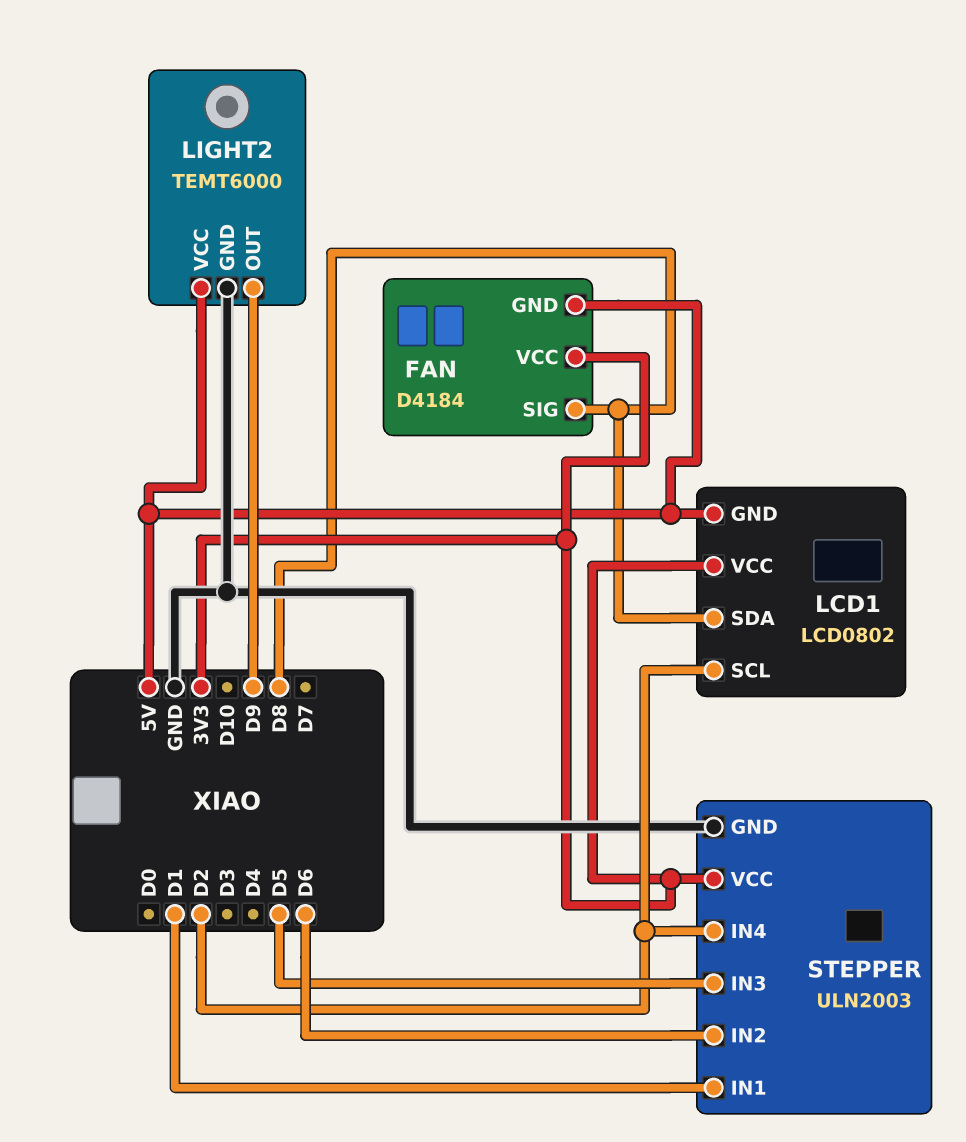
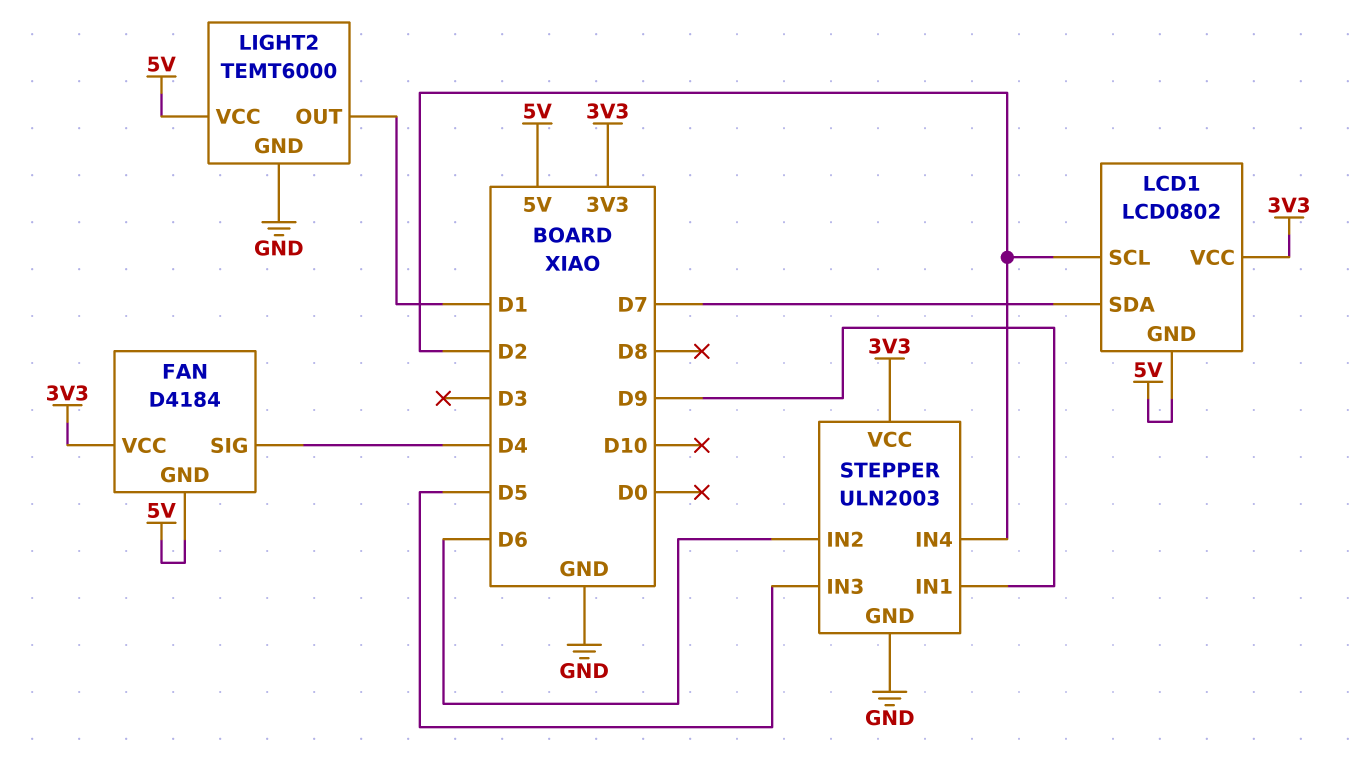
FAN pin SIG: D8 -> D4
LCD1 pin SDA: D8 -> D7
LIGHT2 pin OUT: D9 -> D1
STEPPER pin IN1: D1 -> D9

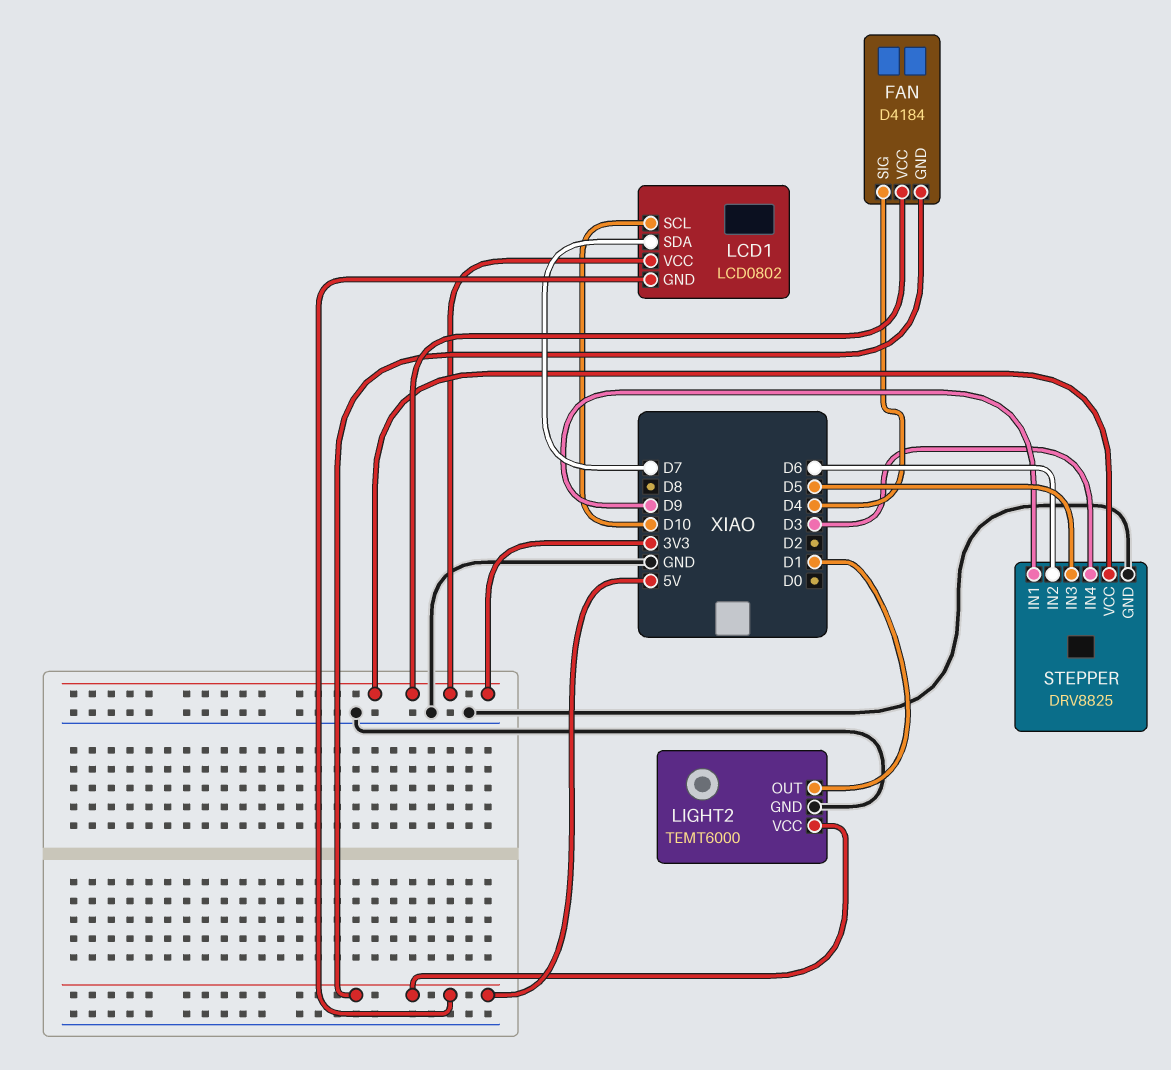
LCD1 pin SCL: D2 -> D10
STEPPER: ULN2003 -> DRV8825
STEPPER pin IN4: D2 -> D3

